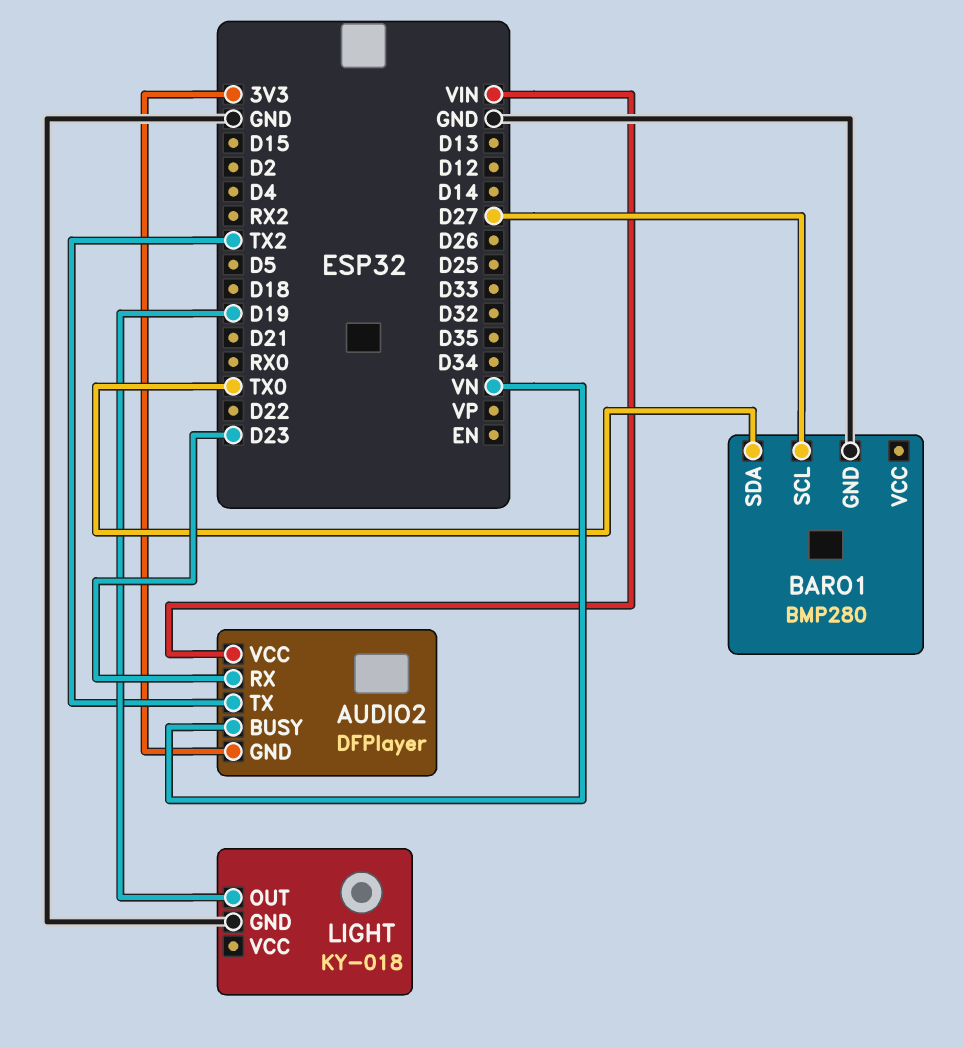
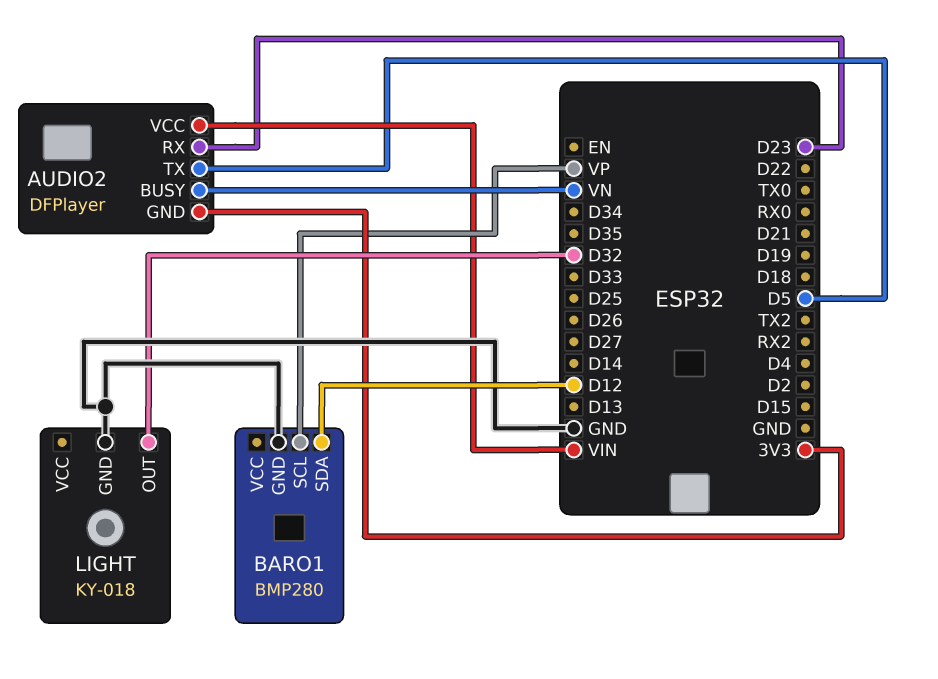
AUDIO2 pin TX: TX2 -> D5
BARO1 pin SCL: D27 -> VP
BARO1 pin SDA: TX0 -> D12
LIGHT pin OUT: D19 -> D32

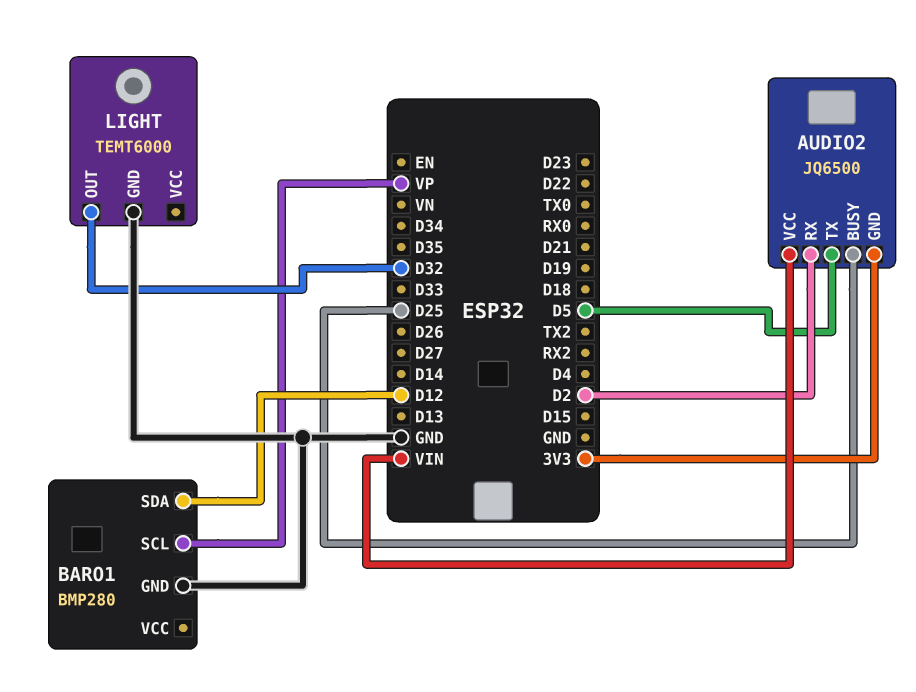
AUDIO2: DFPlayer -> JQ6500
AUDIO2 pin BUSY: VN -> D25
AUDIO2 pin RX: D23 -> D2
LIGHT: KY-018 -> TEMT6000

